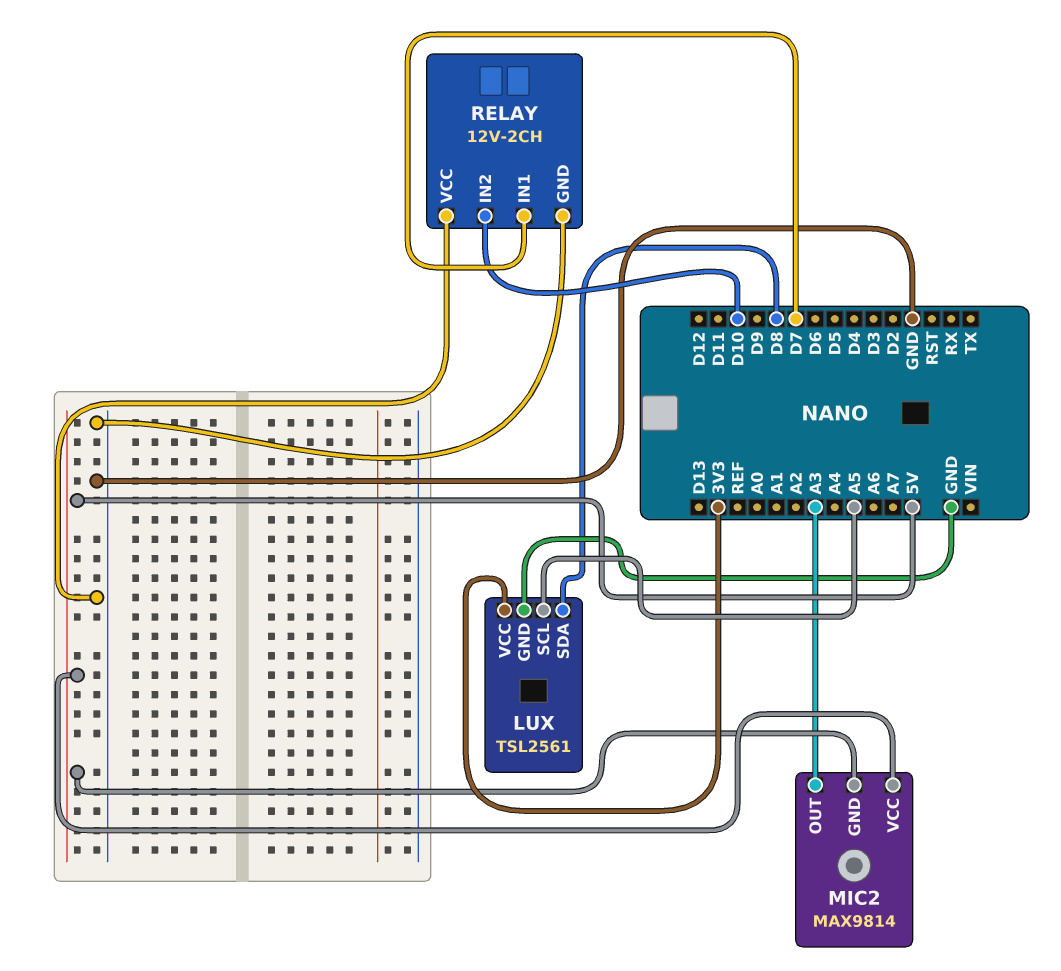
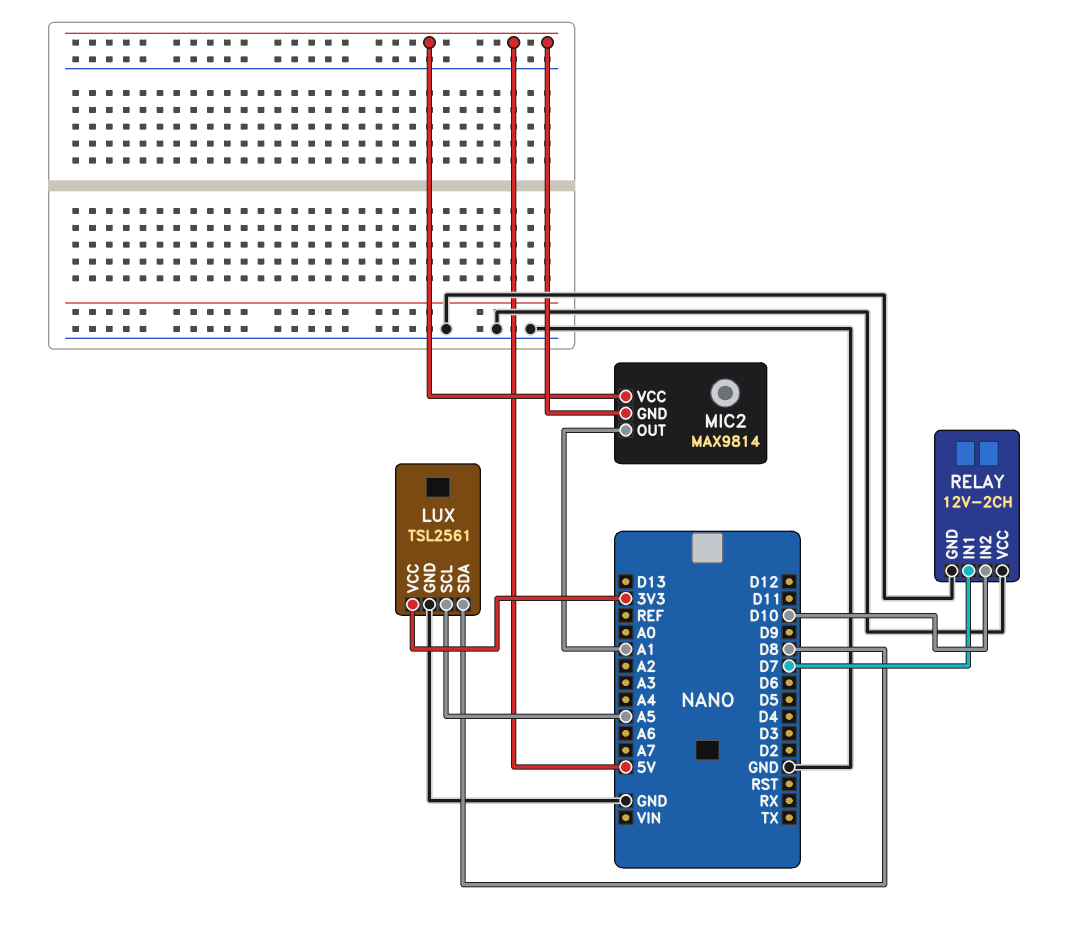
MIC2 pin OUT: A3 -> A1

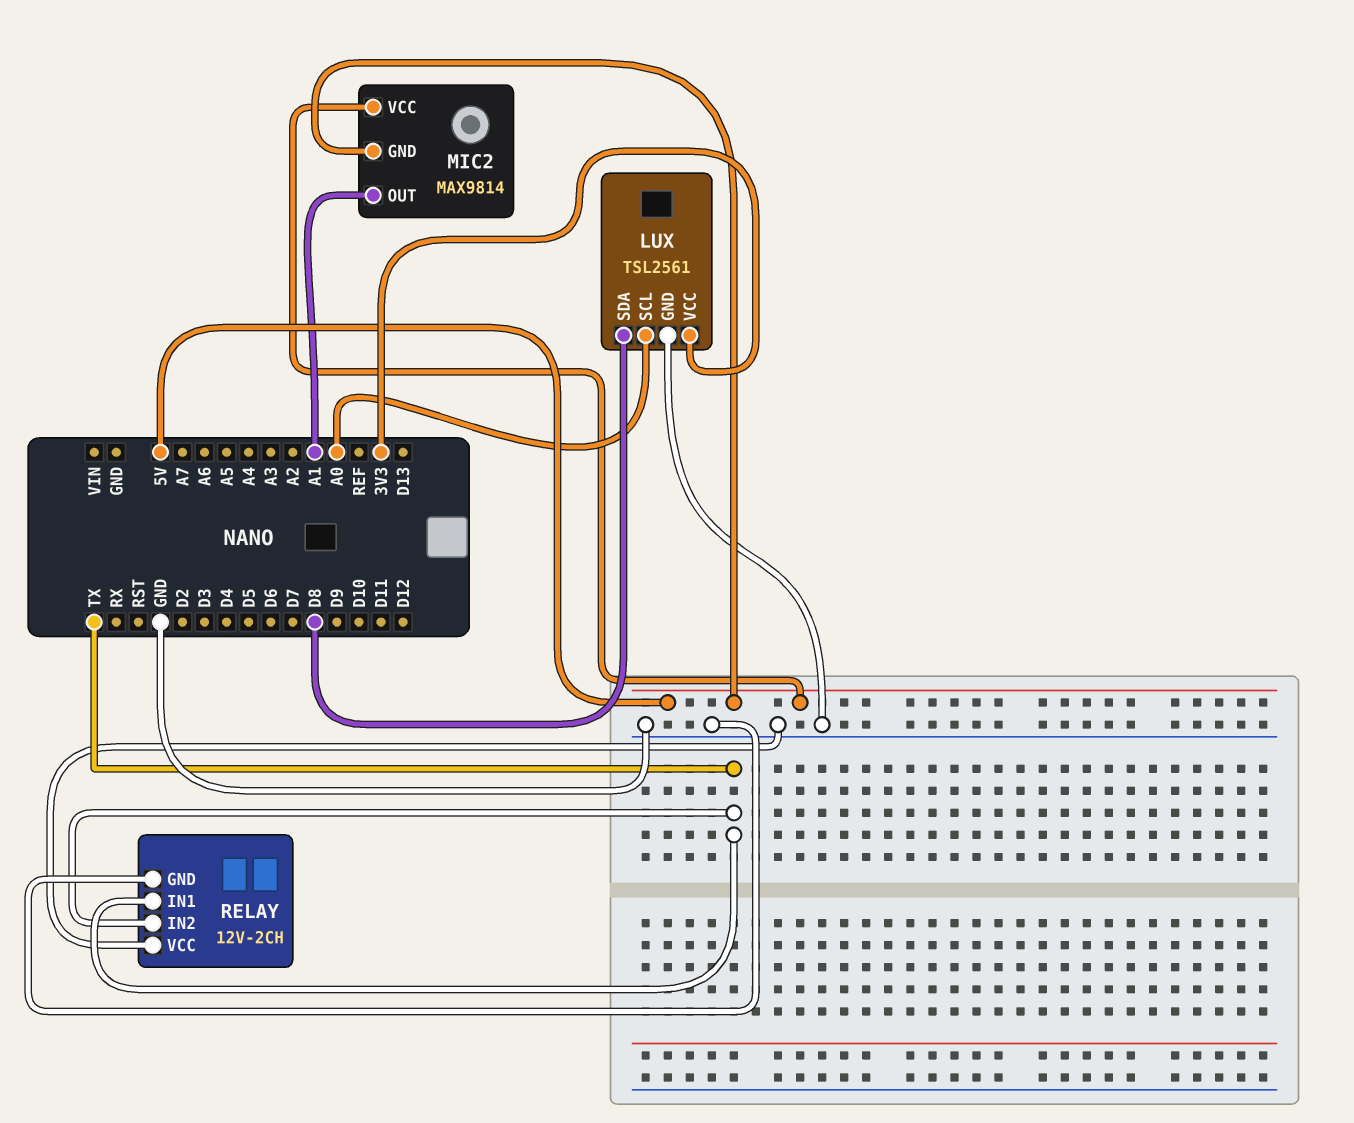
LUX pin SCL: A5 -> A0
RELAY pin IN1: D7 -> TX
RELAY pin IN2: D10 -> TX

